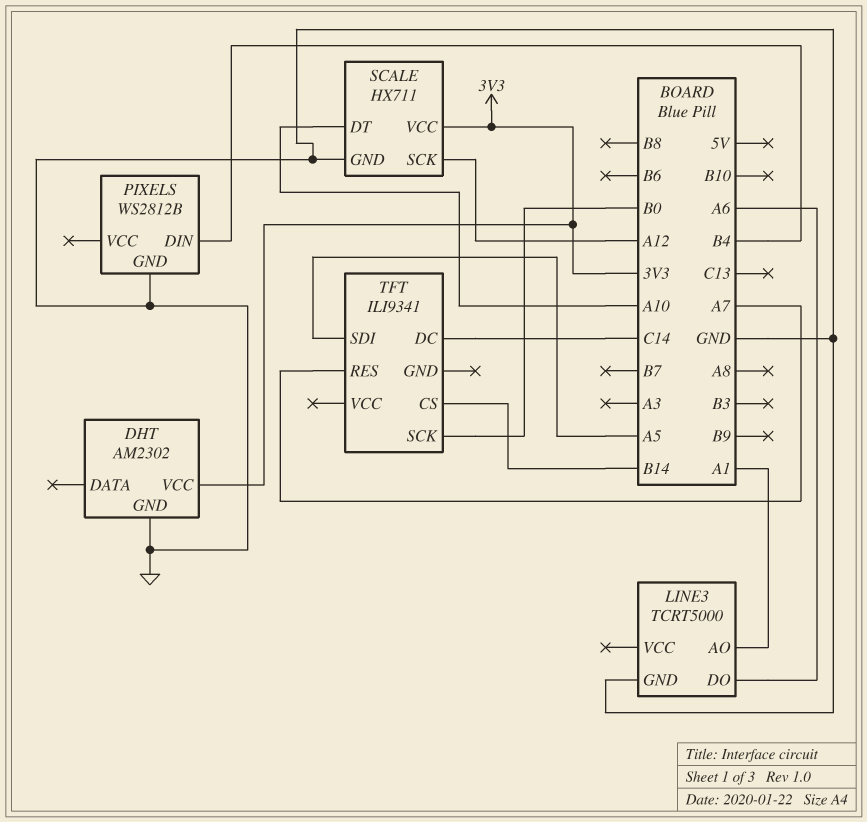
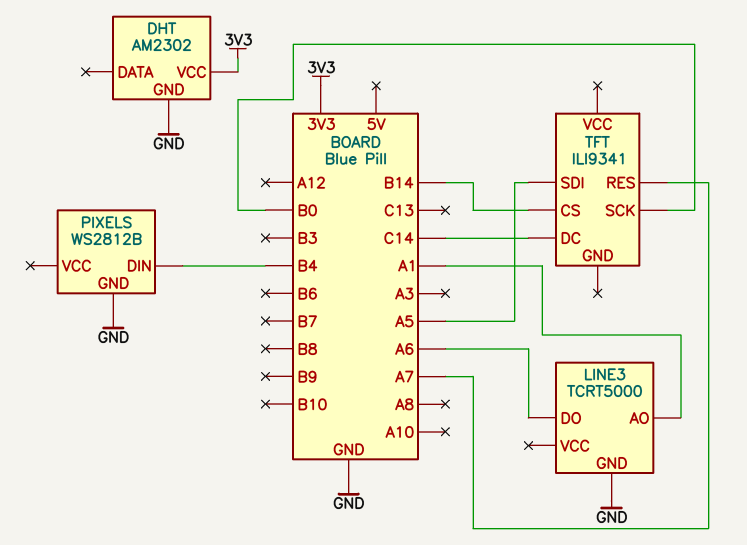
SCALE: HX711 -> none
SCALE pin DT: A10 -> none
SCALE pin GND: GND -> none
SCALE pin SCK: A12 -> none
SCALE pin VCC: 3V3 -> none

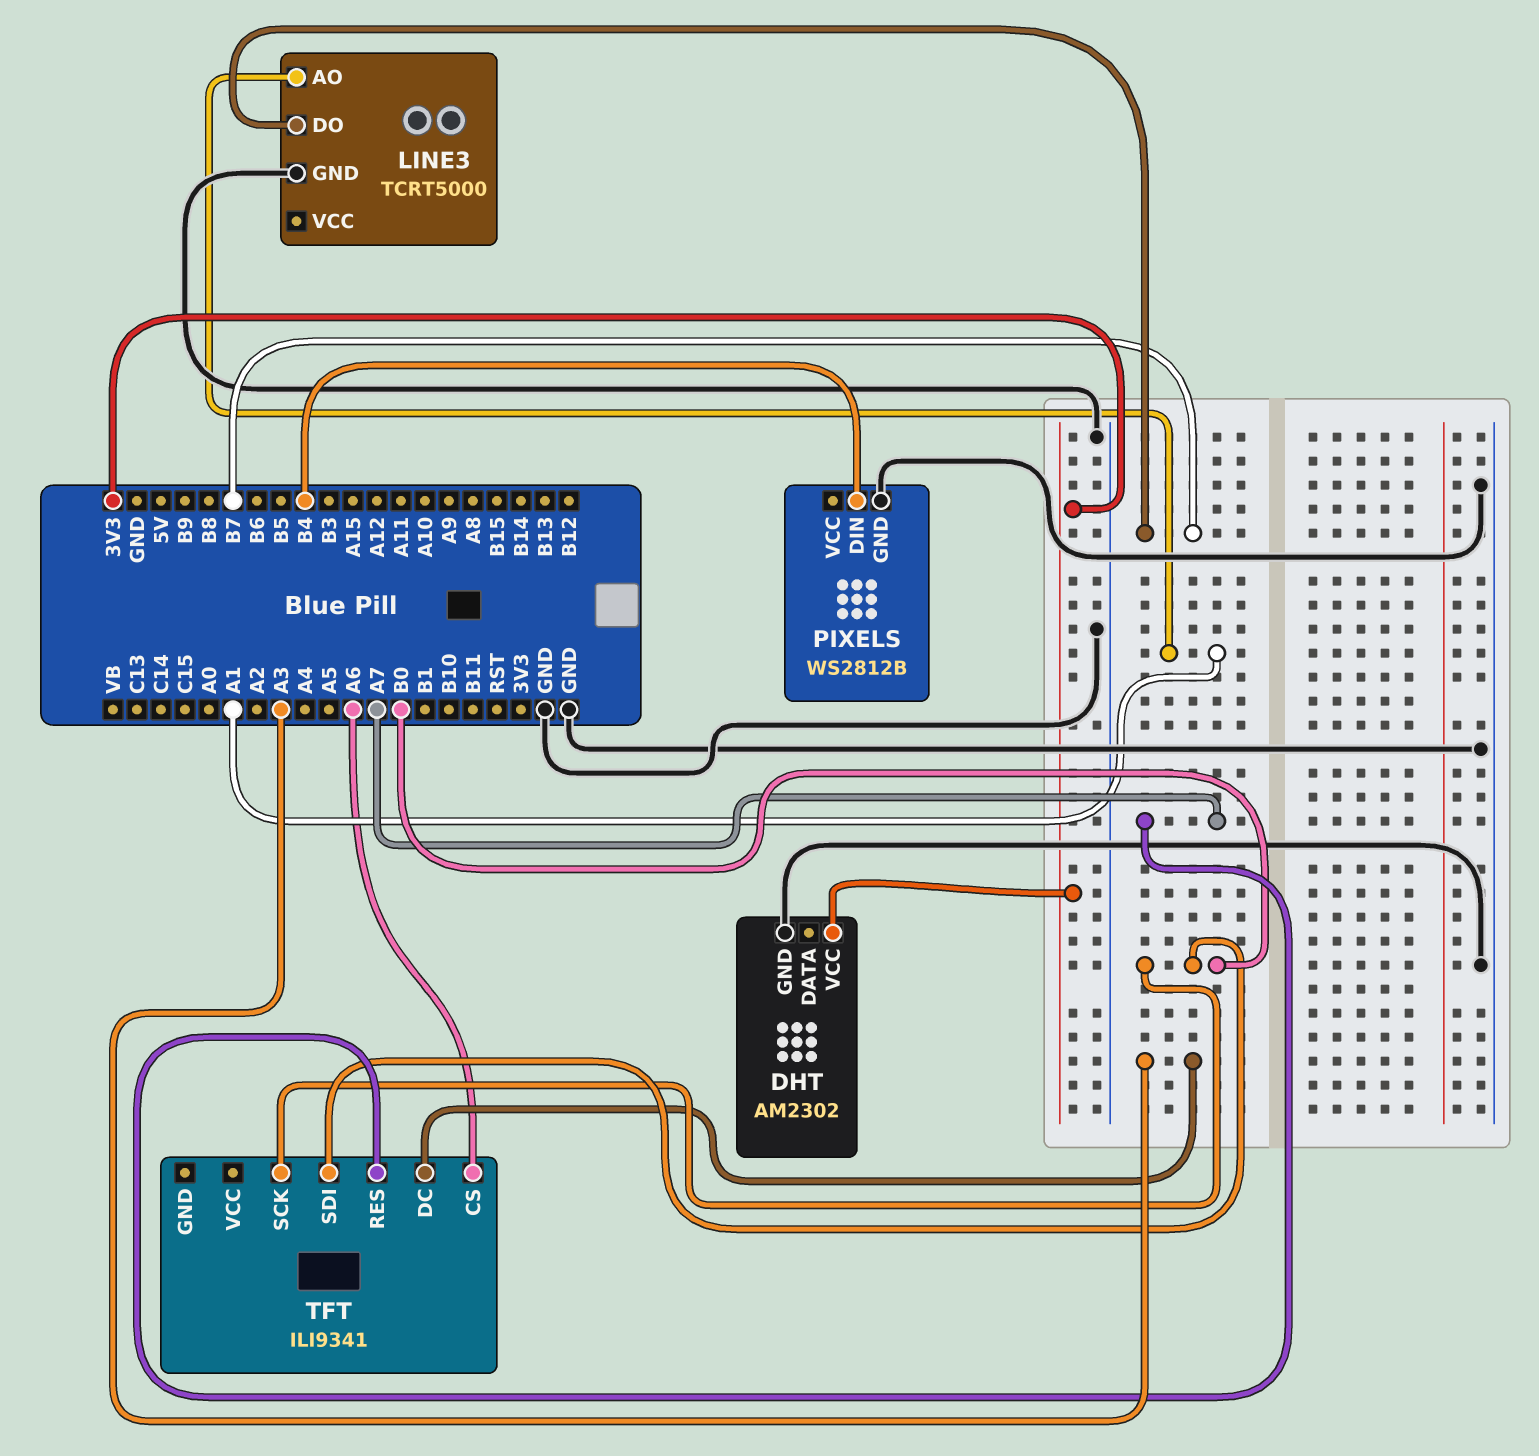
LINE3 pin DO: A6 -> B7
TFT pin CS: B14 -> A6
TFT pin DC: C14 -> A3
TFT pin SDI: A5 -> B0

